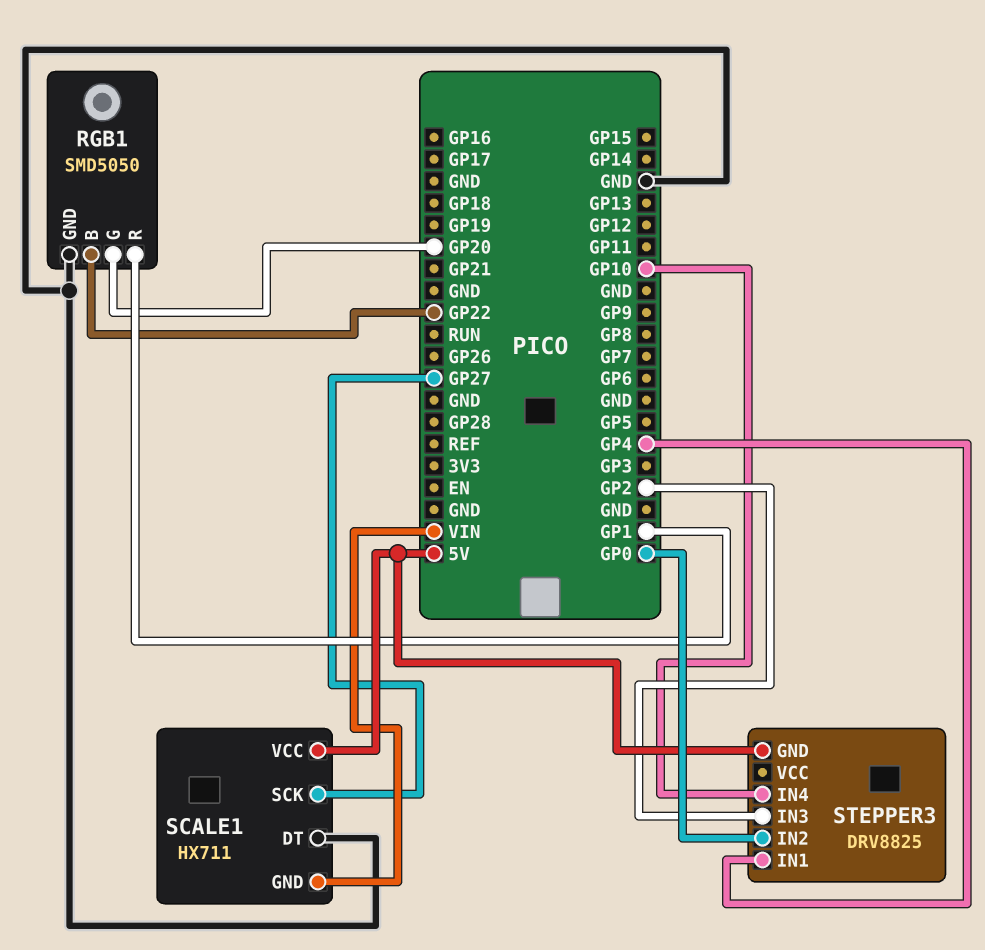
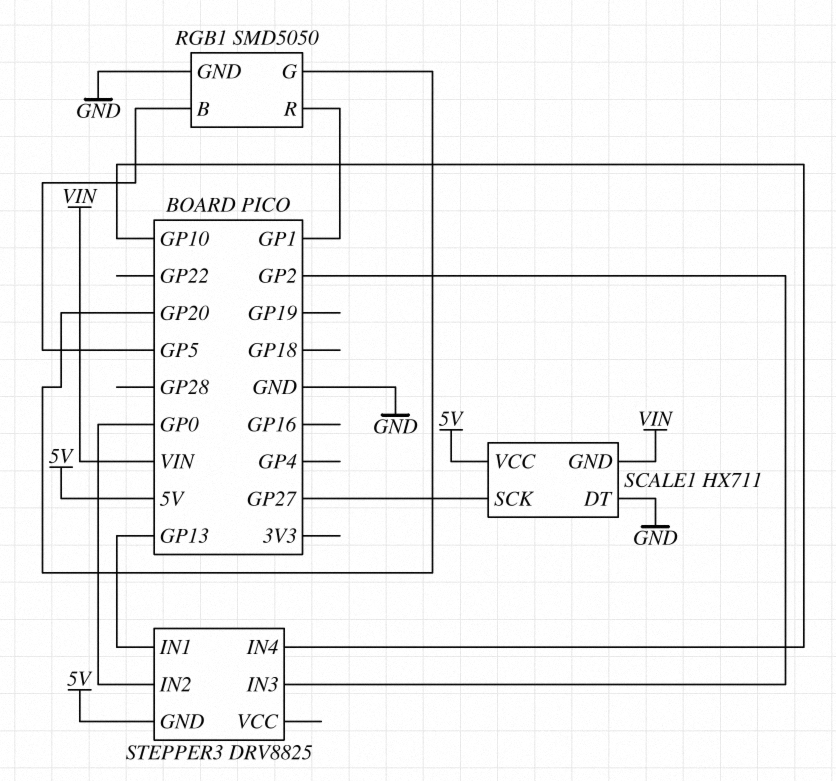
RGB1 pin B: GP22 -> GP5
STEPPER3 pin IN1: GP4 -> GP13

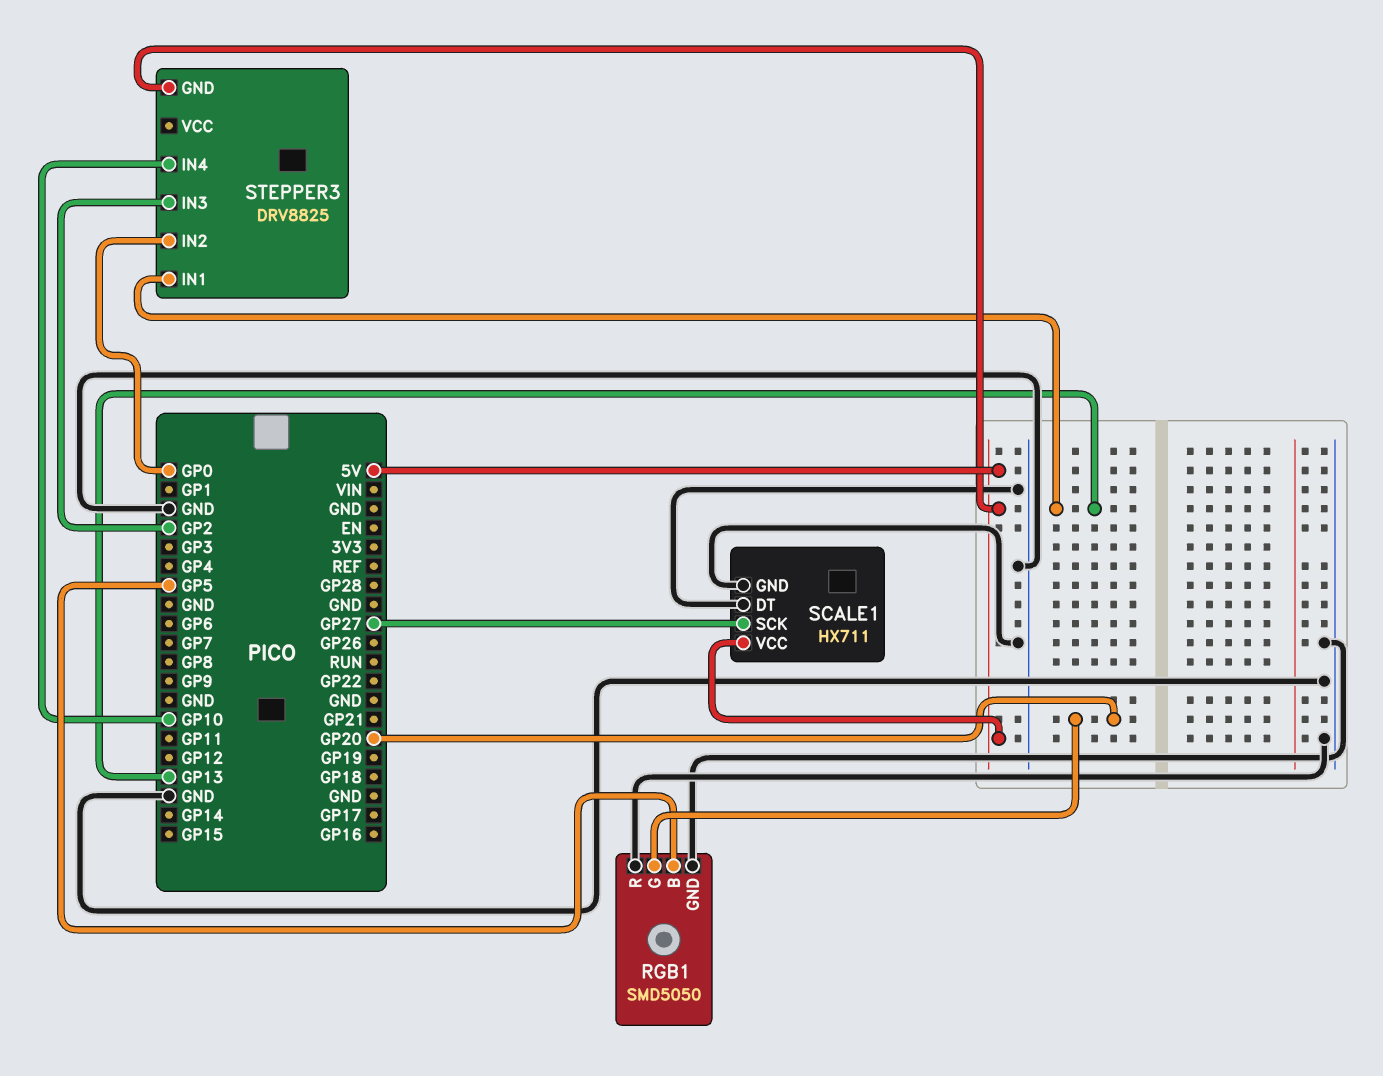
RGB1 pin R: GP1 -> GND
SCALE1 pin GND: VIN -> GND

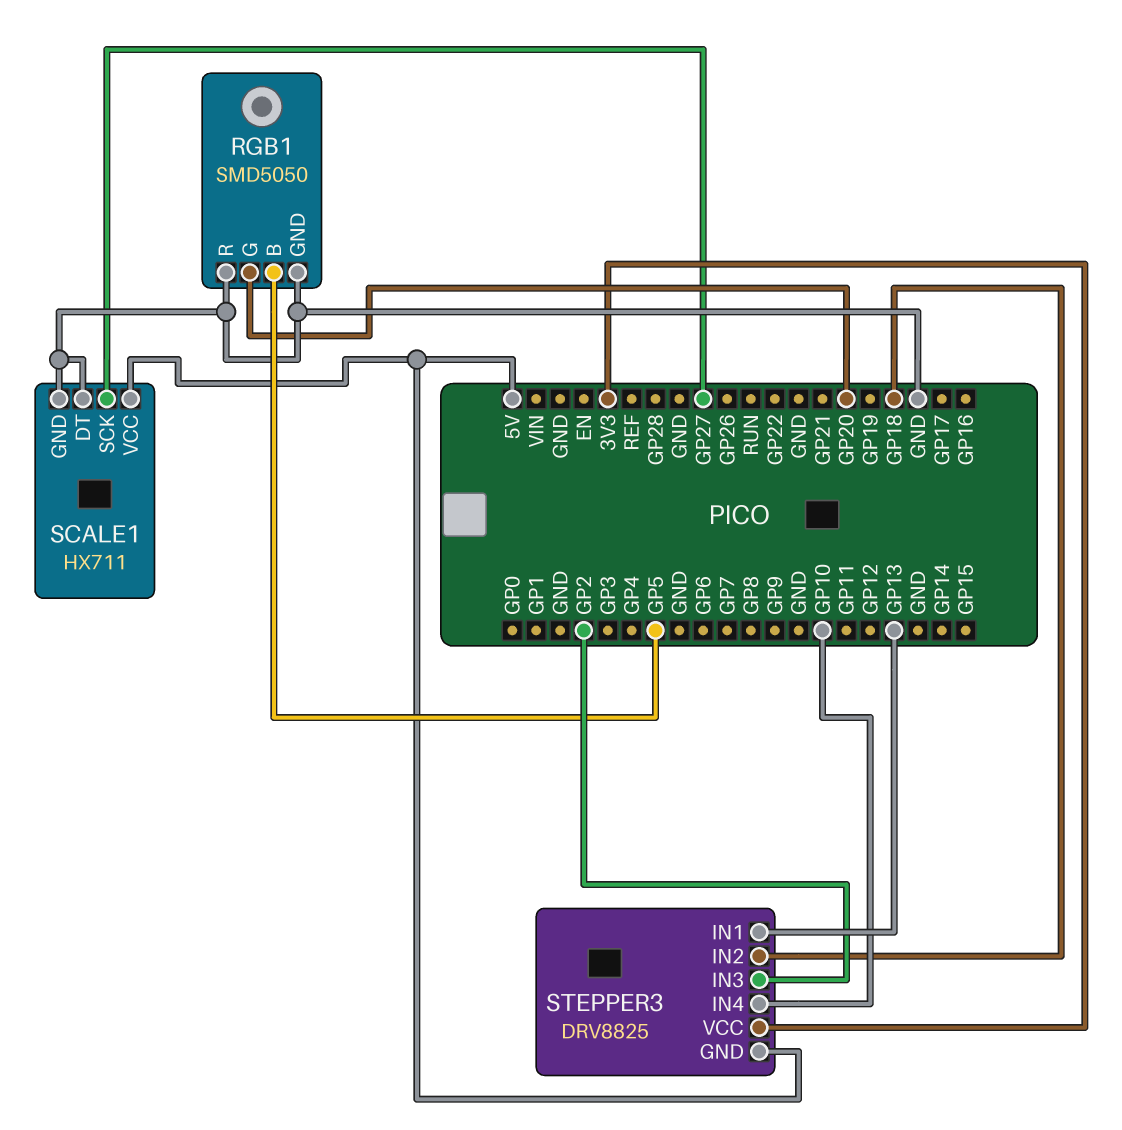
STEPPER3 pin IN2: GP0 -> GP18
STEPPER3 pin VCC: none -> 3V3

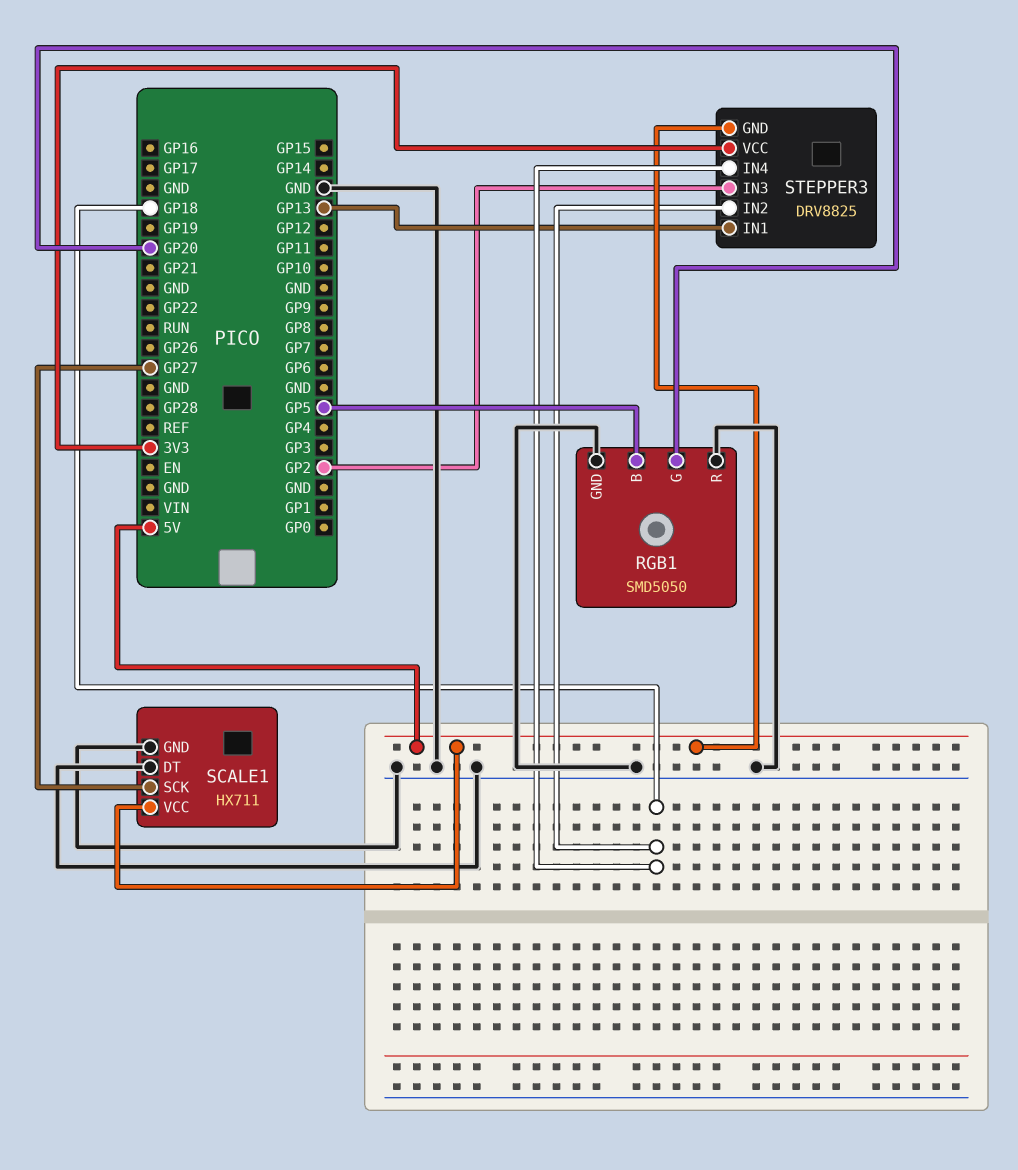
STEPPER3 pin IN4: GP10 -> GP18

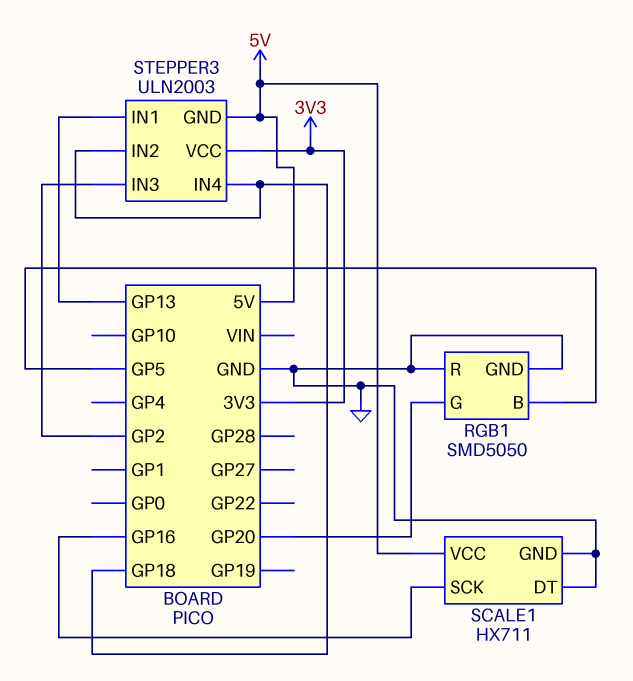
SCALE1 pin SCK: GP27 -> GP16
STEPPER3: DRV8825 -> ULN2003

